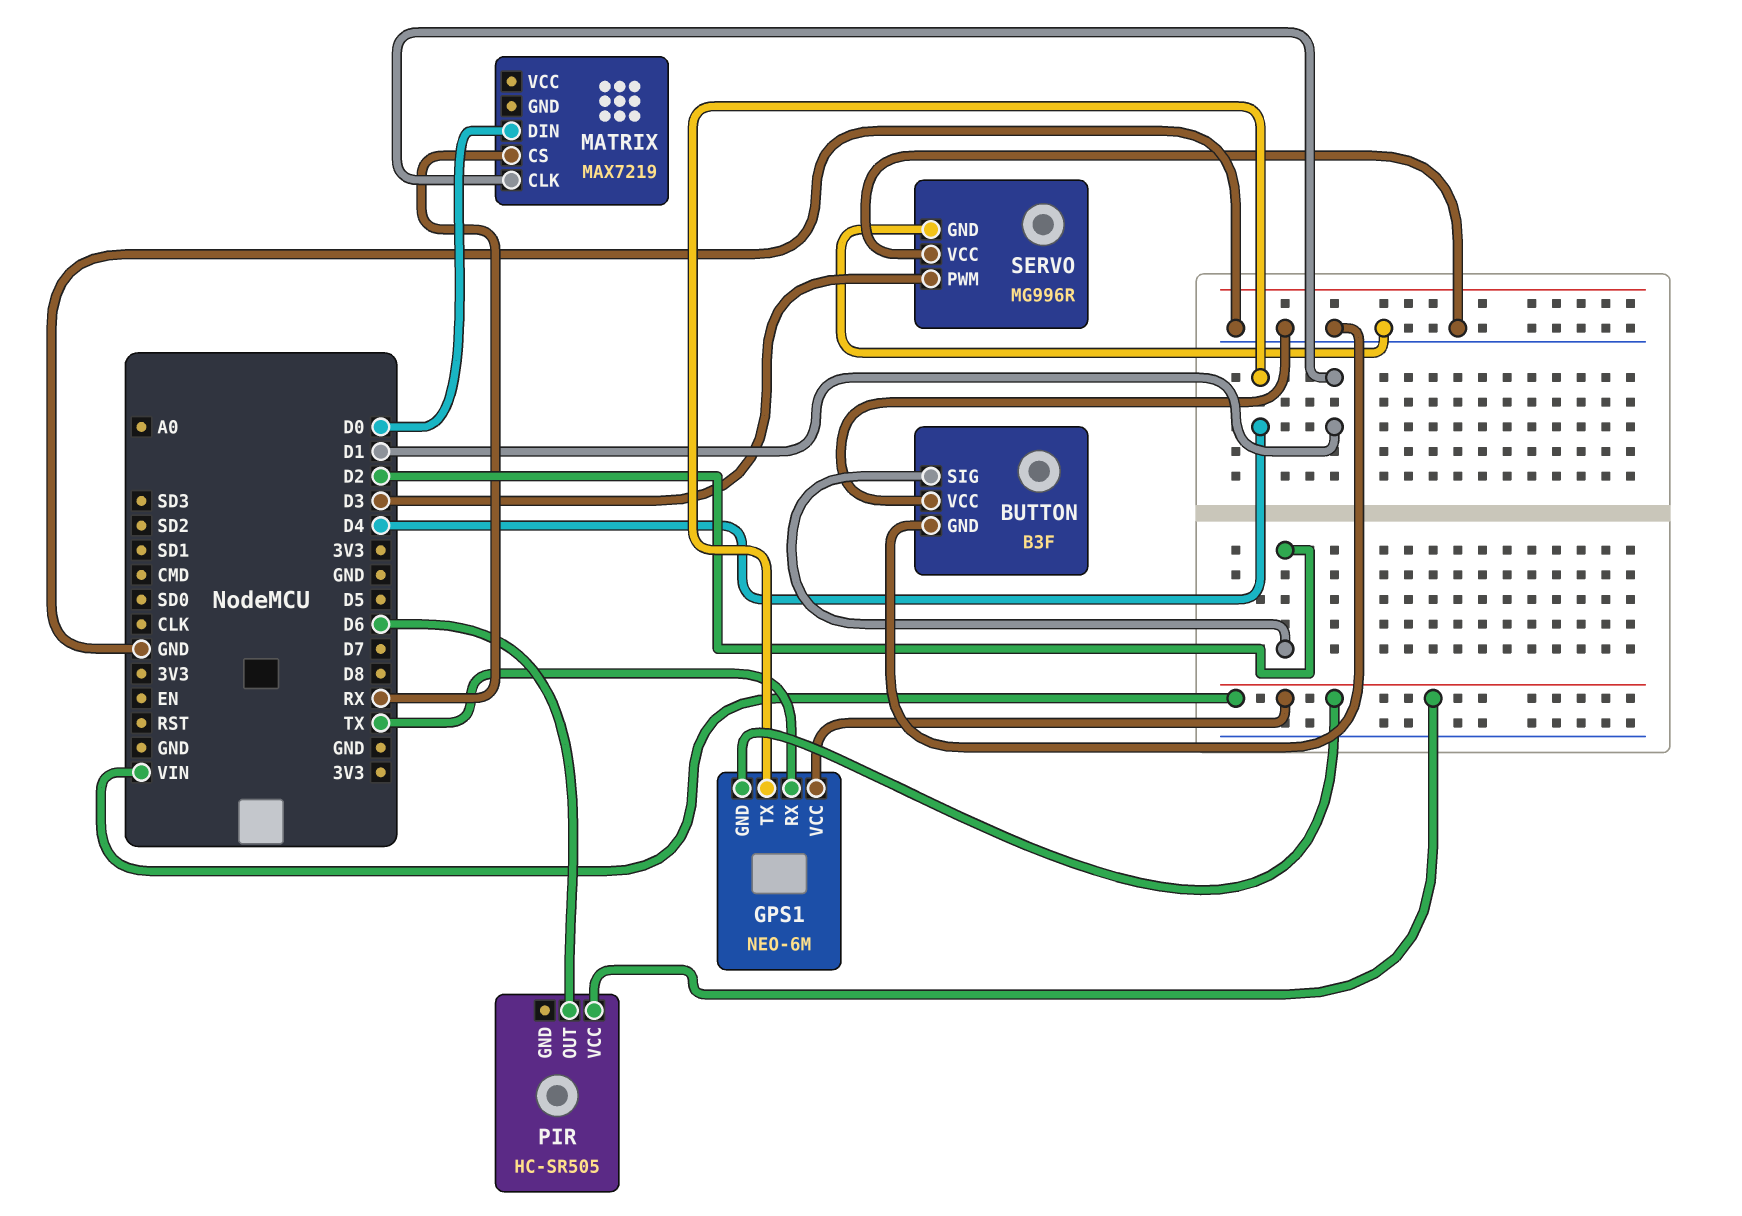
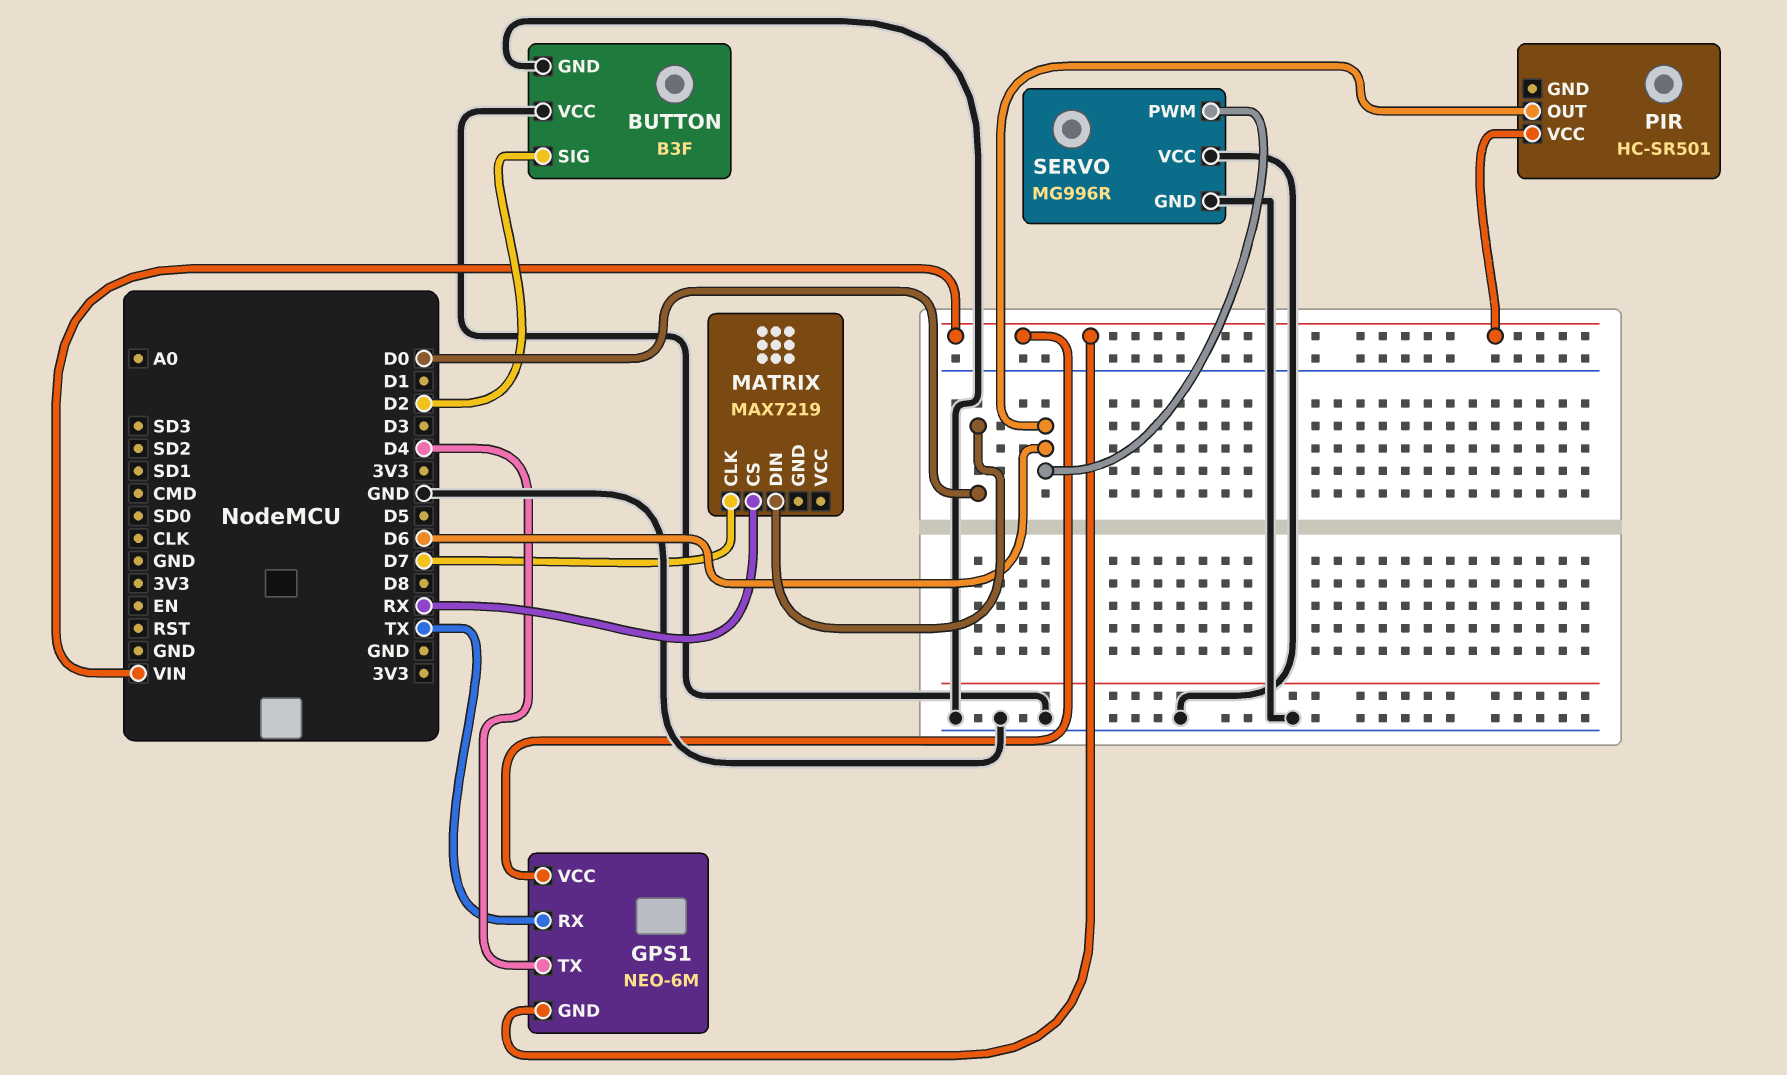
MATRIX pin CLK: D1 -> D7
PIR: HC-SR505 -> HC-SR501
SERVO pin PWM: D3 -> D6

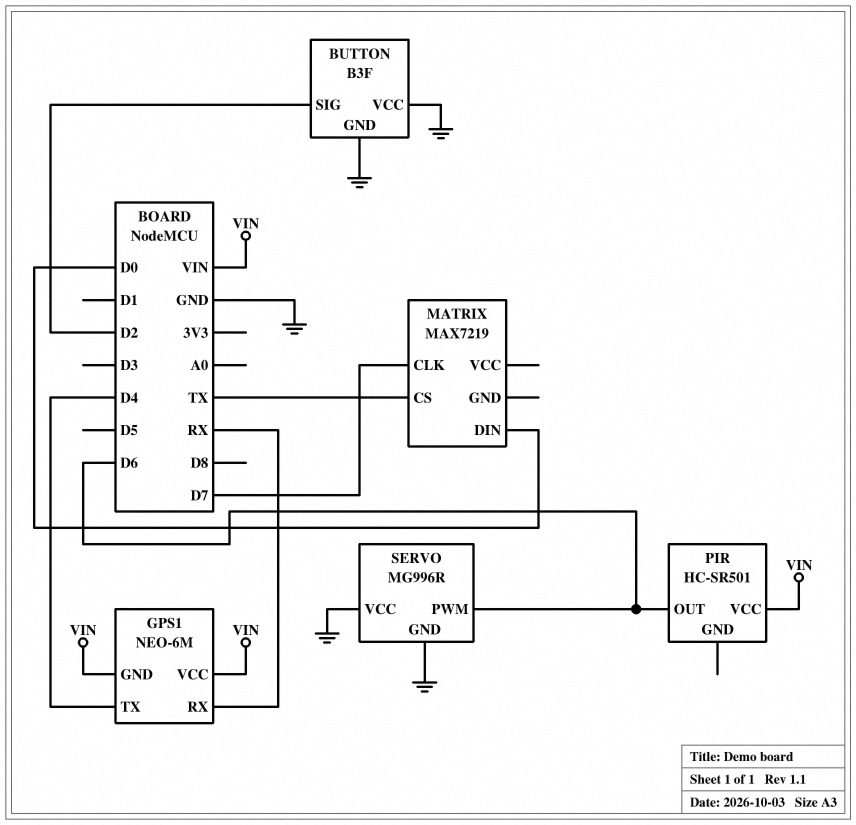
GPS1 pin RX: TX -> RX
MATRIX pin CS: RX -> TX

